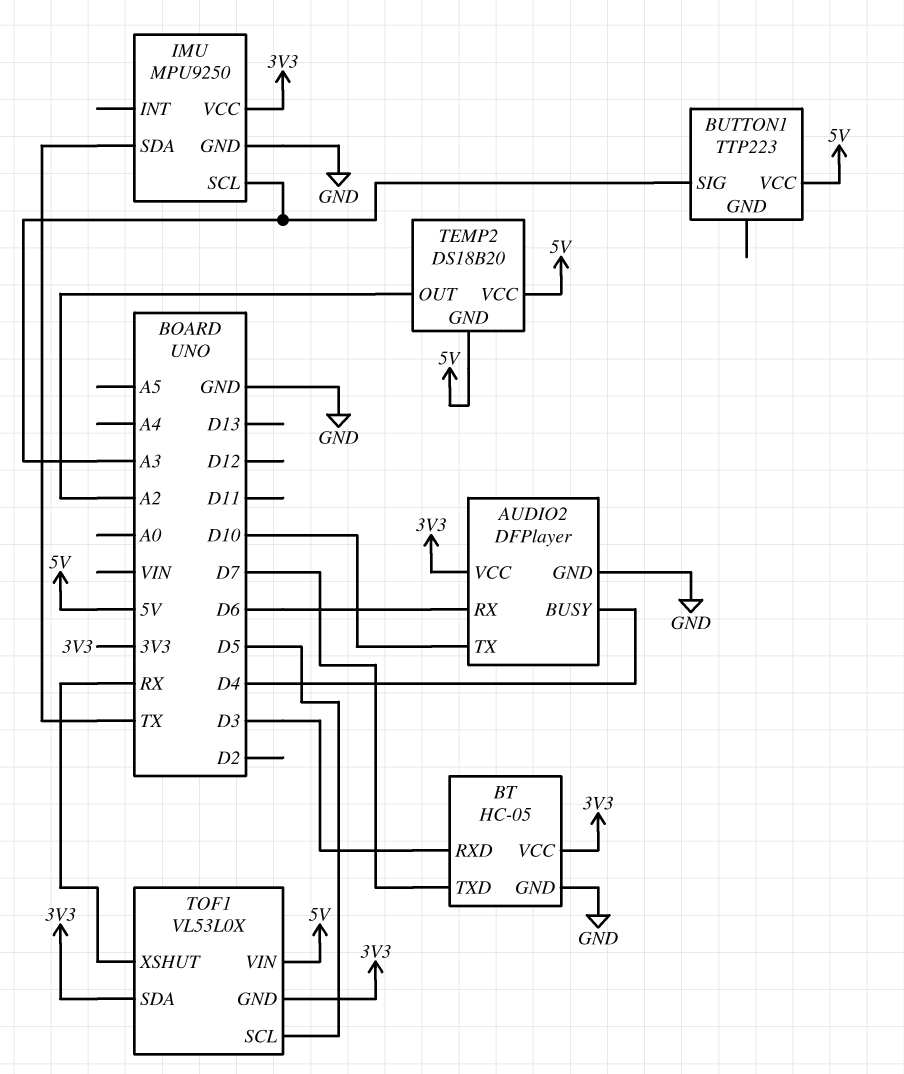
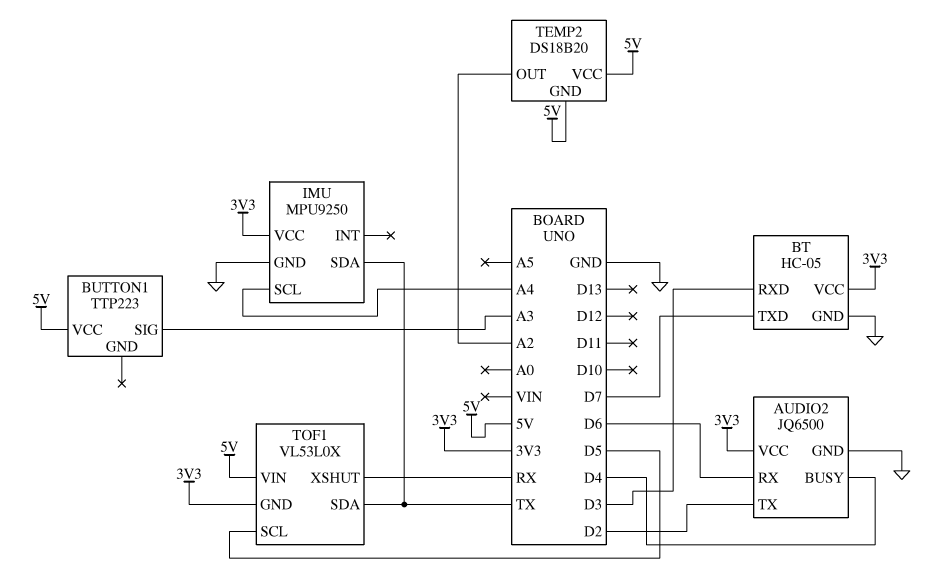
AUDIO2: DFPlayer -> JQ6500
AUDIO2 pin TX: D10 -> D2
IMU pin SCL: A3 -> A4
TOF1 pin SDA: 3V3 -> TX

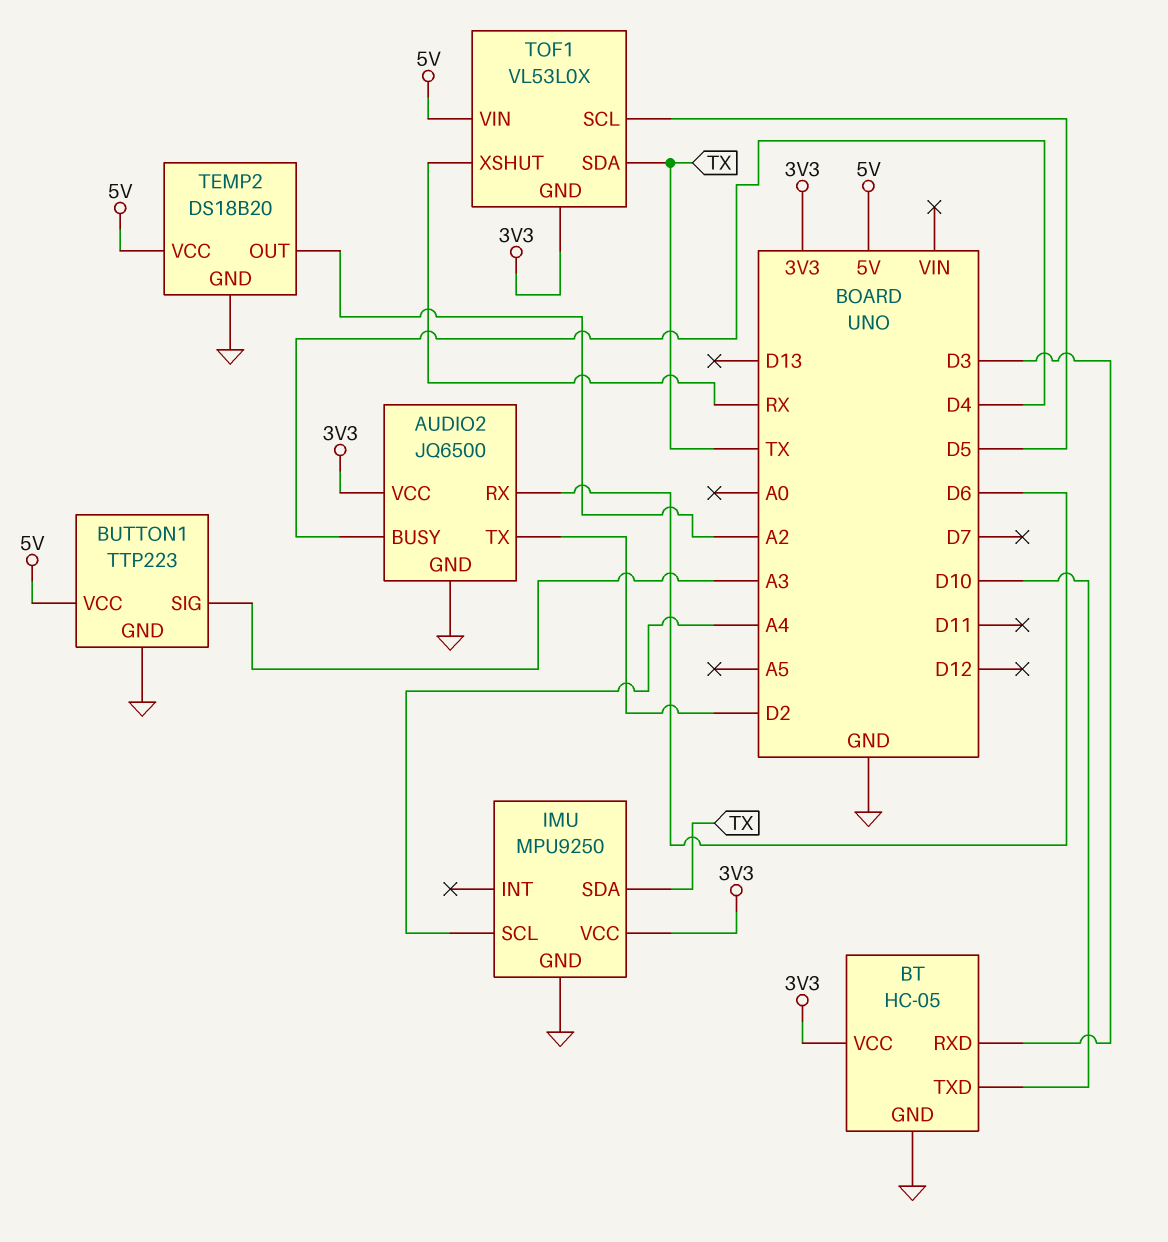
BT pin TXD: D7 -> D10
BUTTON1 pin GND: none -> GND
TEMP2 pin GND: 5V -> GND

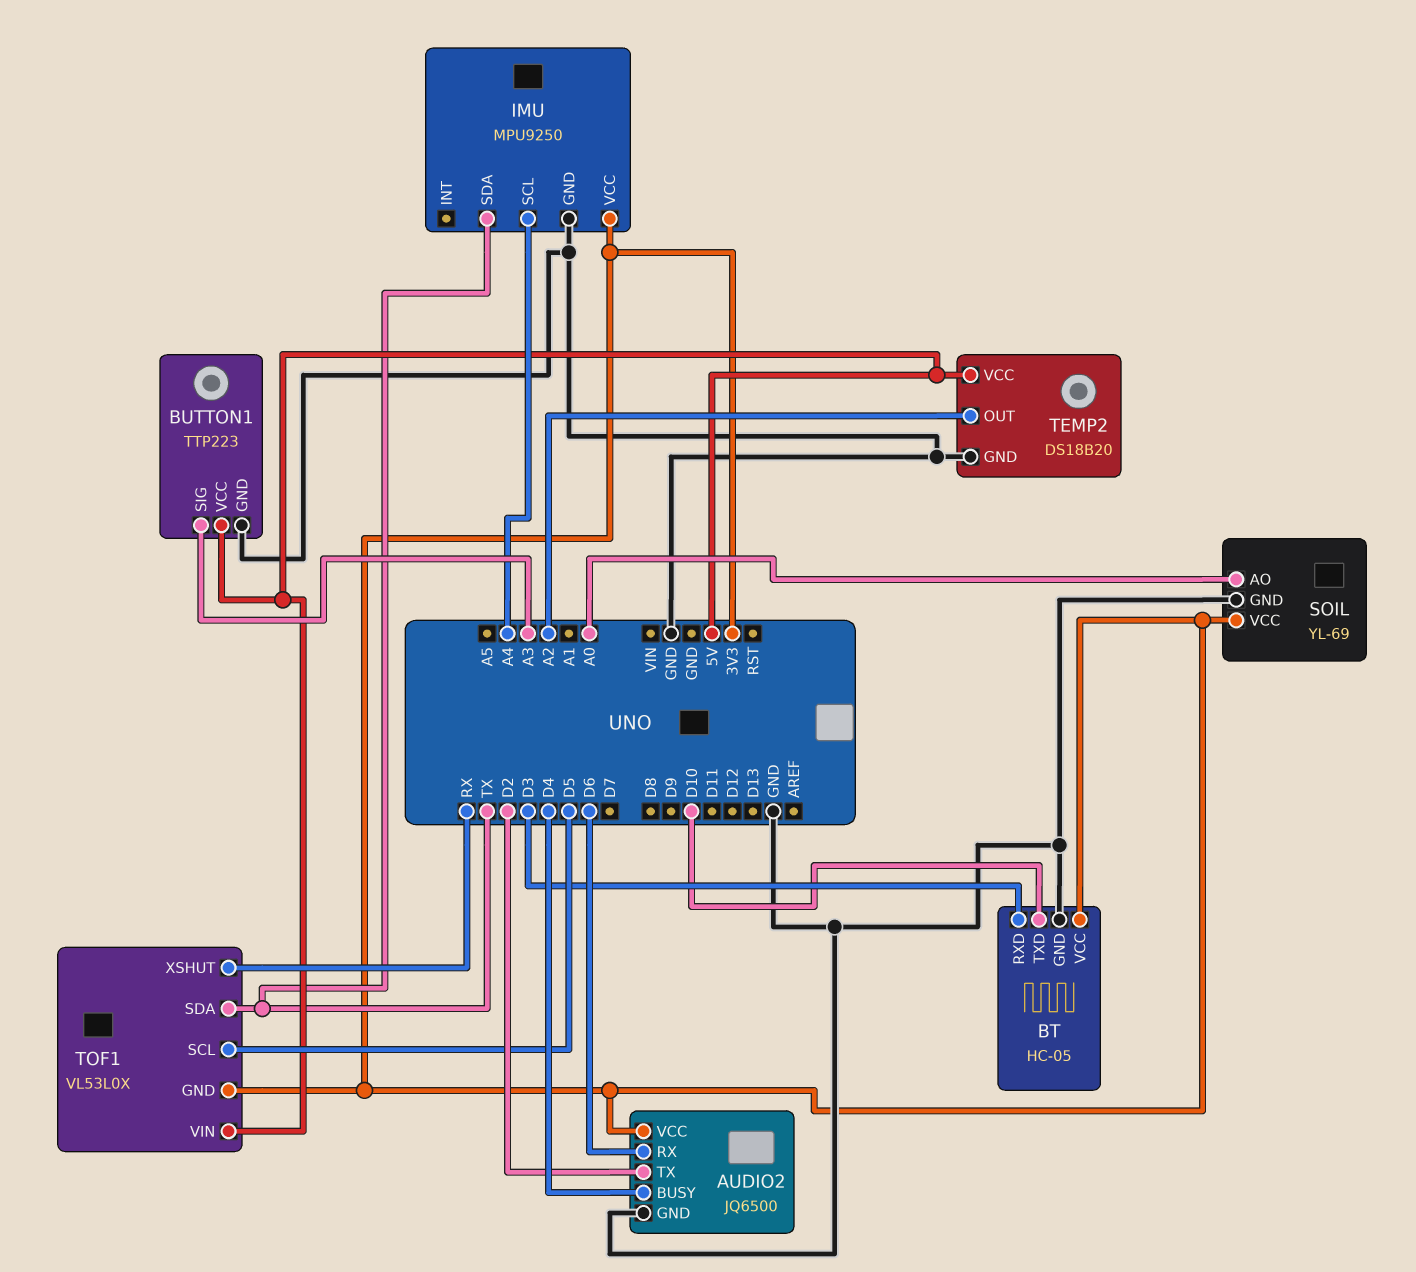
SOIL: none -> YL-69
SOIL pin AO: none -> A0
SOIL pin GND: none -> GND
SOIL pin VCC: none -> 3V3

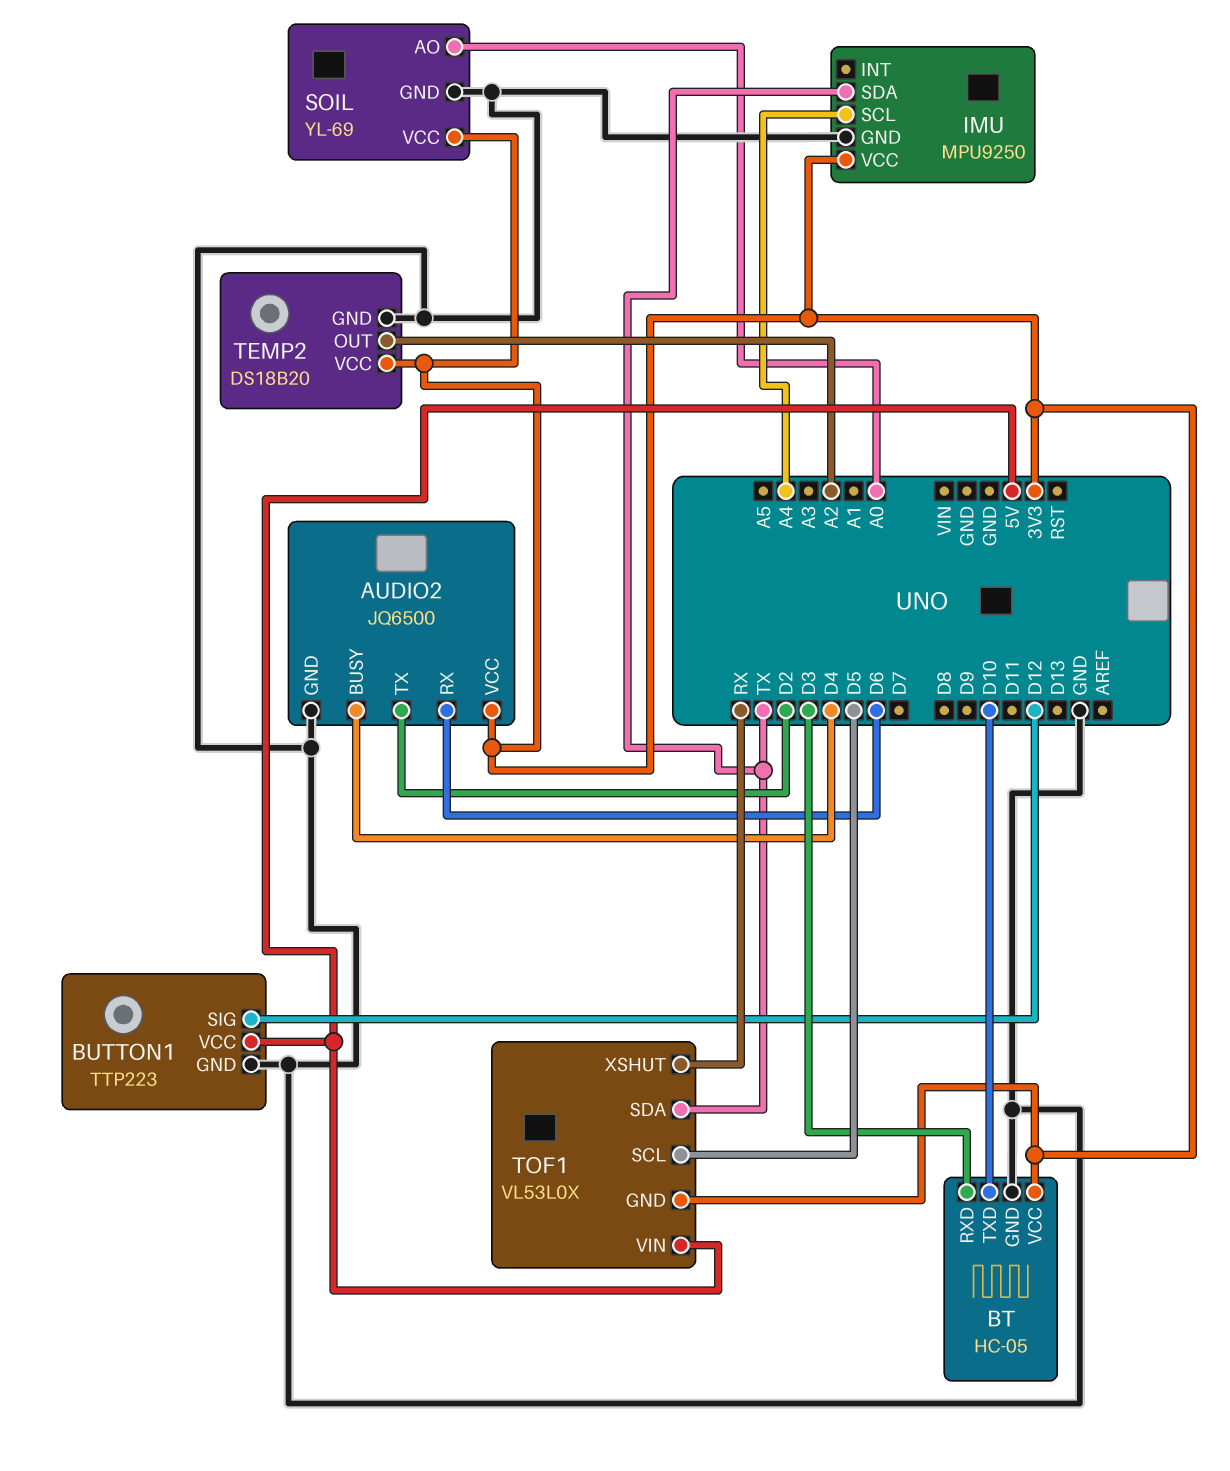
BUTTON1 pin SIG: A3 -> D12
TEMP2 pin VCC: 5V -> 3V3

